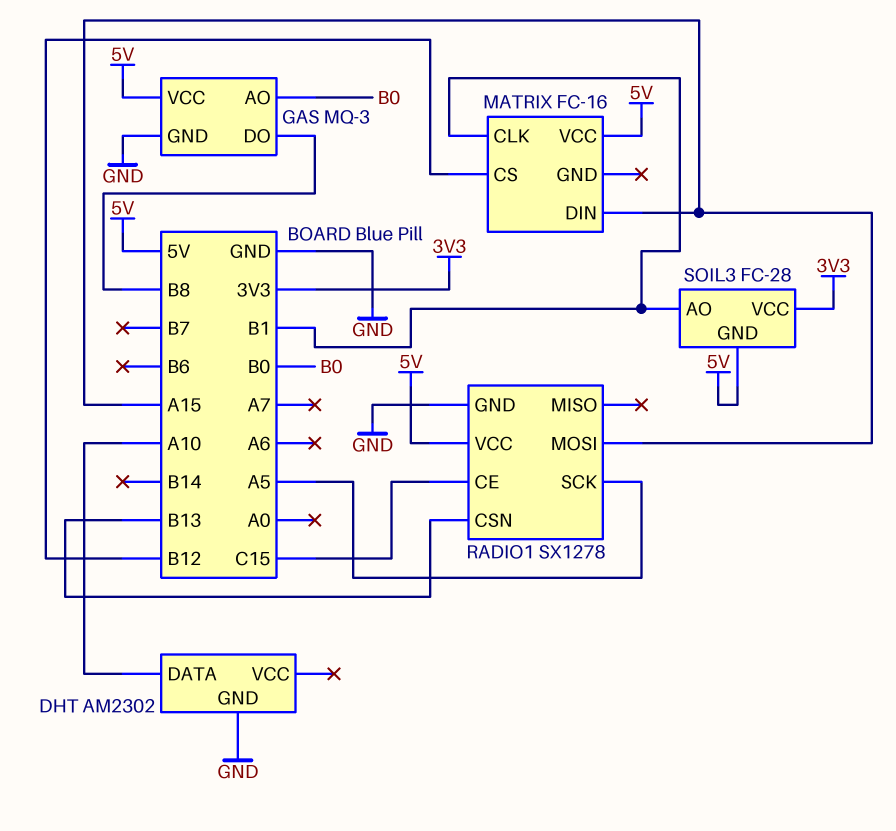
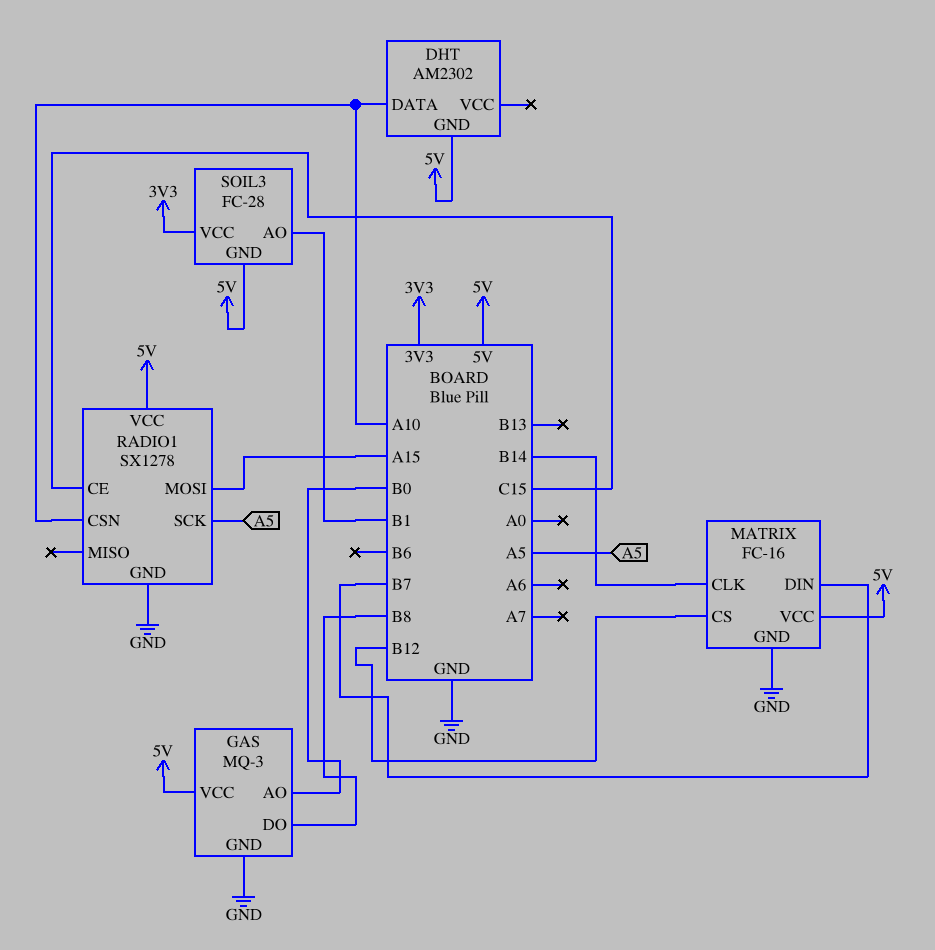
DHT pin GND: GND -> 5V
MATRIX pin CLK: B1 -> B14
MATRIX pin DIN: A15 -> B7
MATRIX pin GND: none -> GND
RADIO1 pin CSN: B13 -> A10

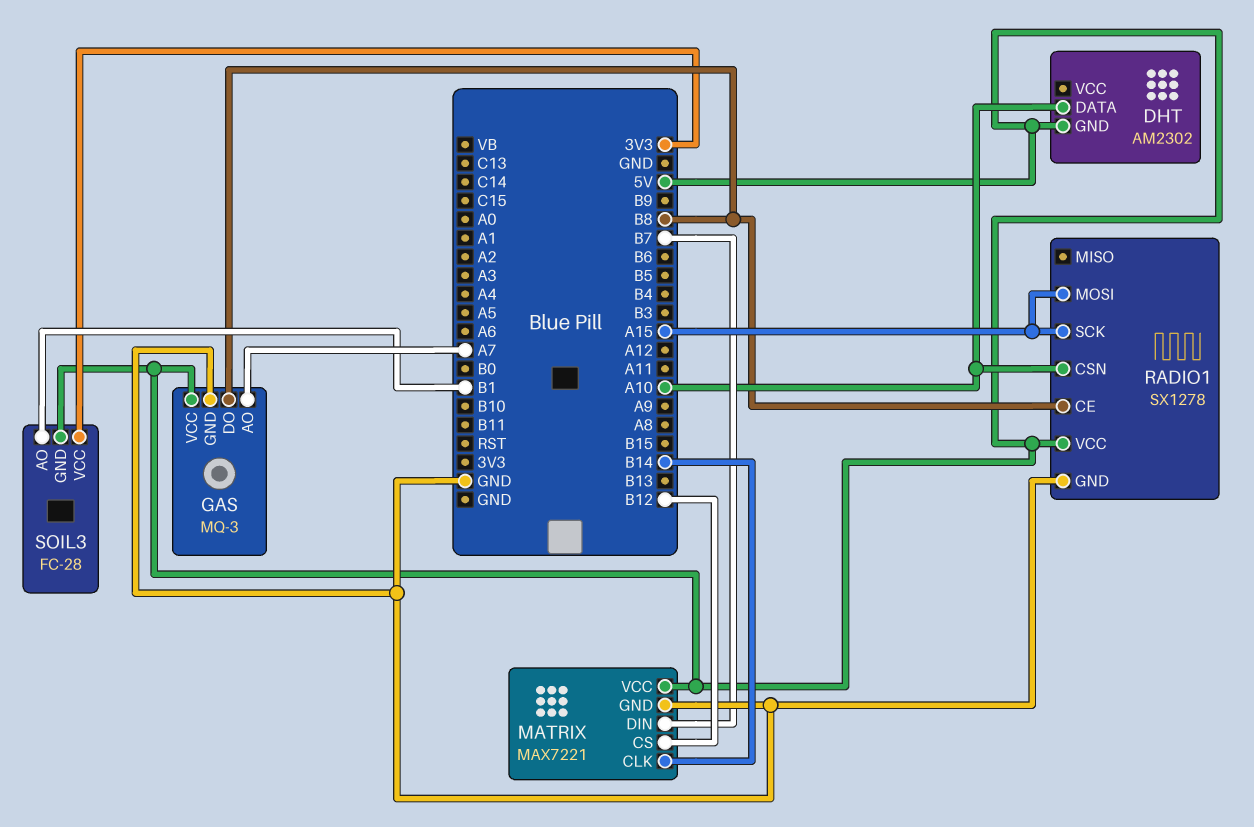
GAS pin AO: B0 -> A7
MATRIX: FC-16 -> MAX7221
RADIO1 pin CE: C15 -> B8
RADIO1 pin SCK: A5 -> A15

